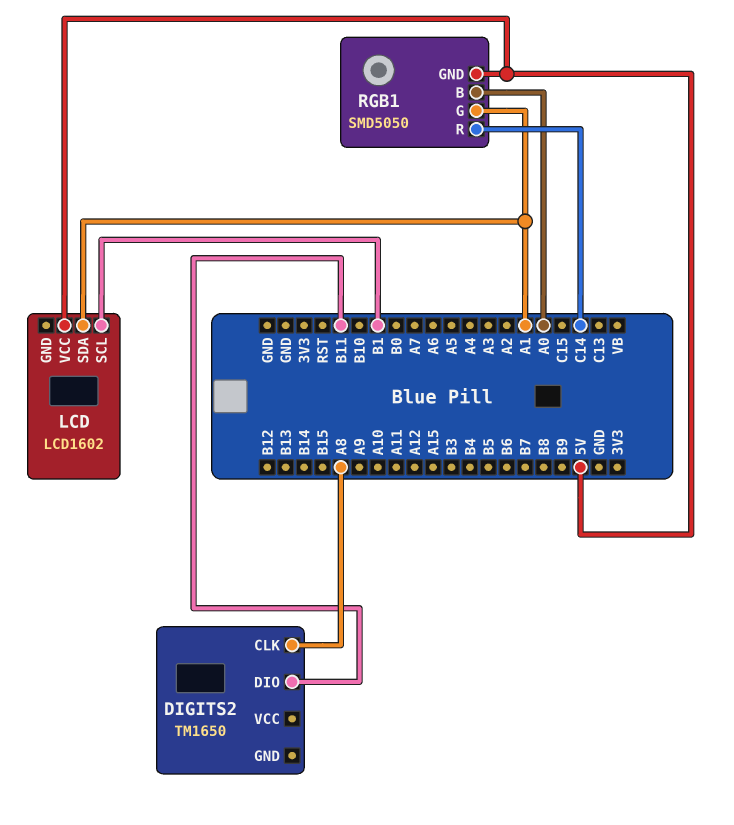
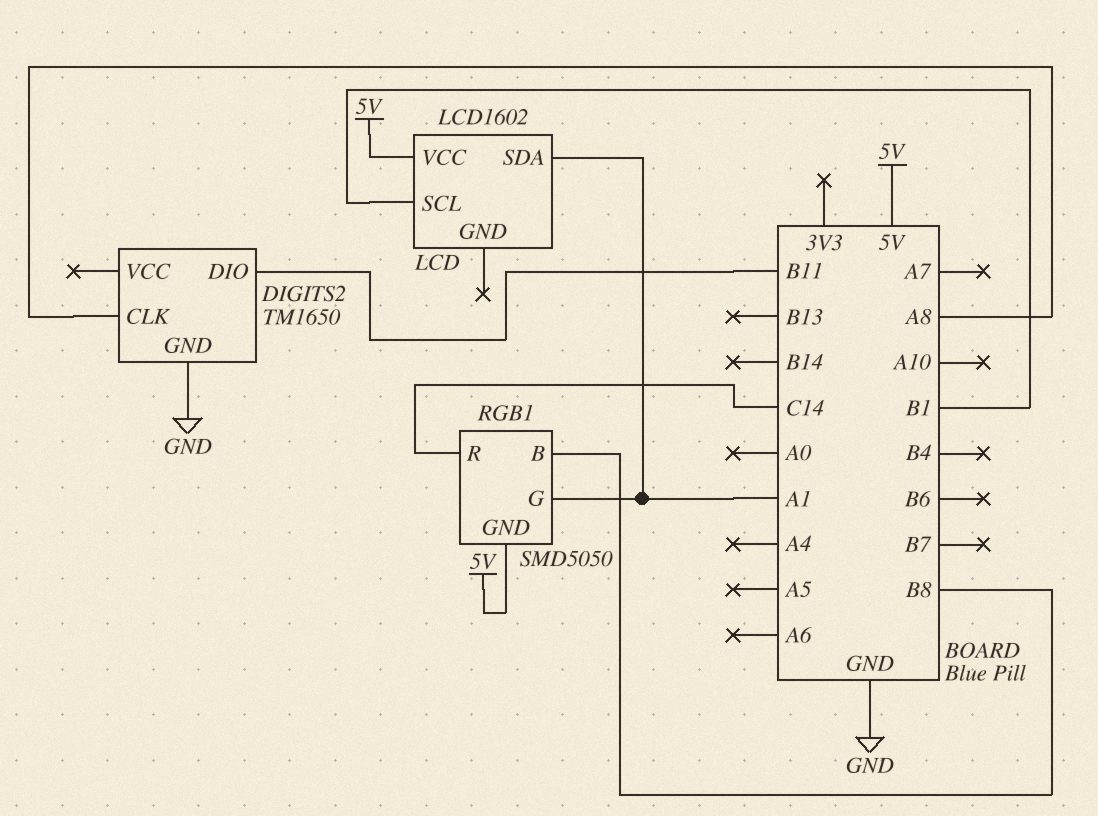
DIGITS2 pin GND: none -> GND
RGB1 pin B: A0 -> B8

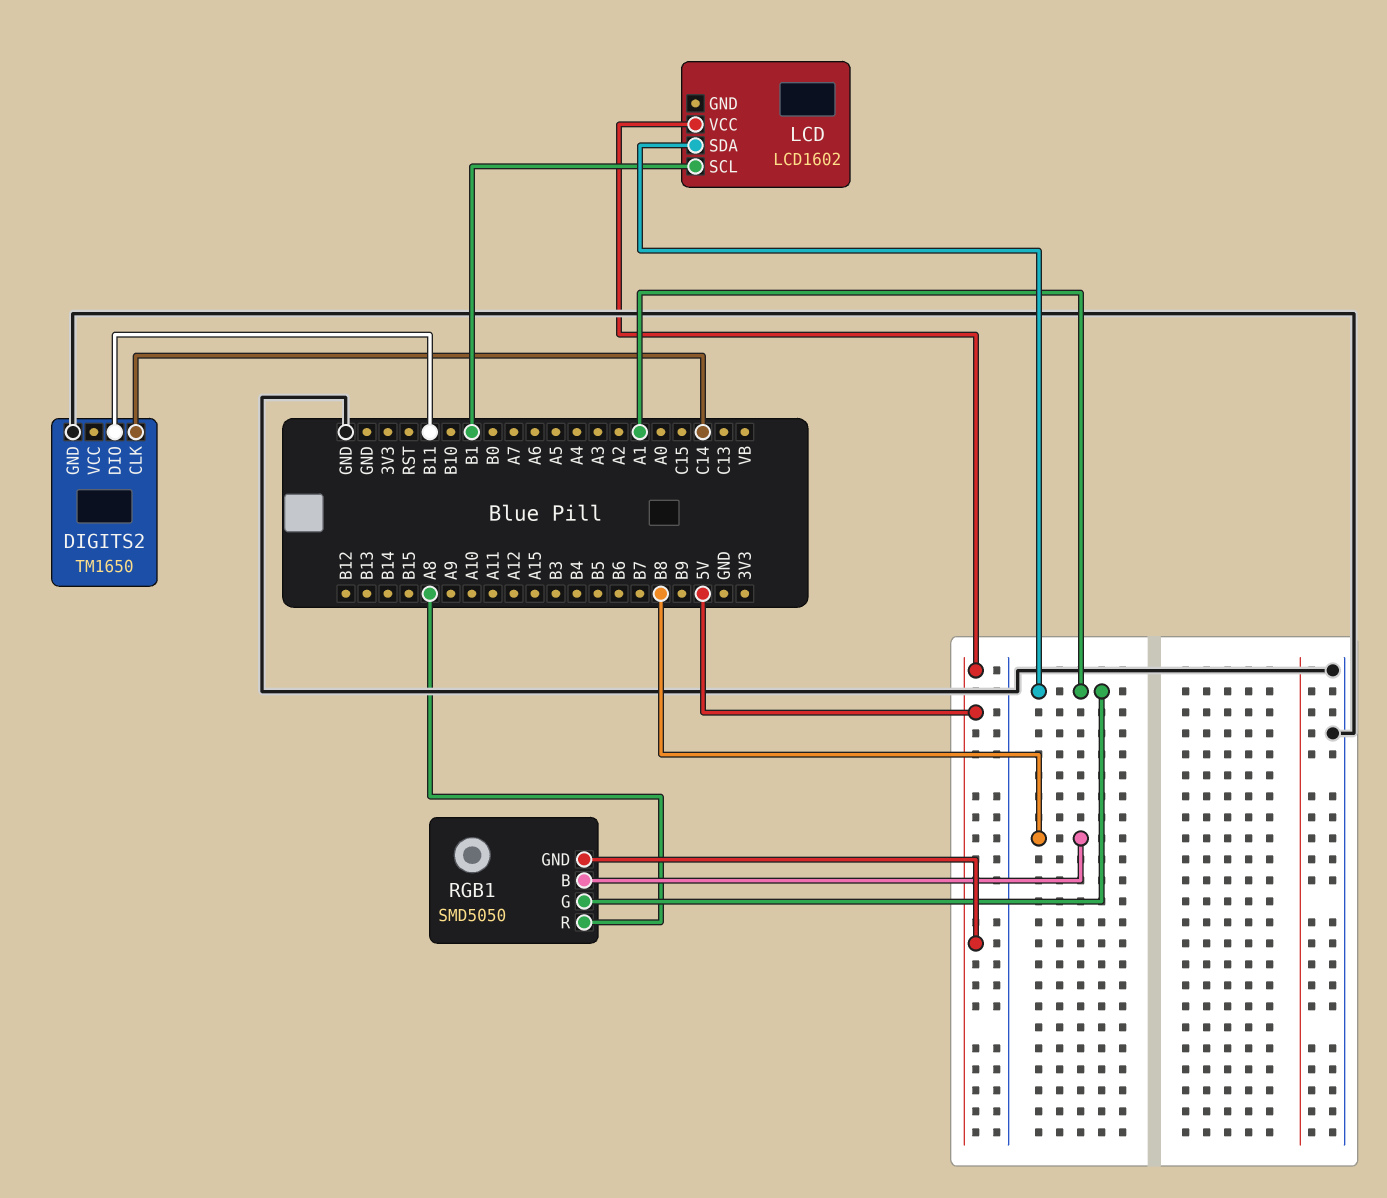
DIGITS2 pin CLK: A8 -> C14
RGB1 pin R: C14 -> A8

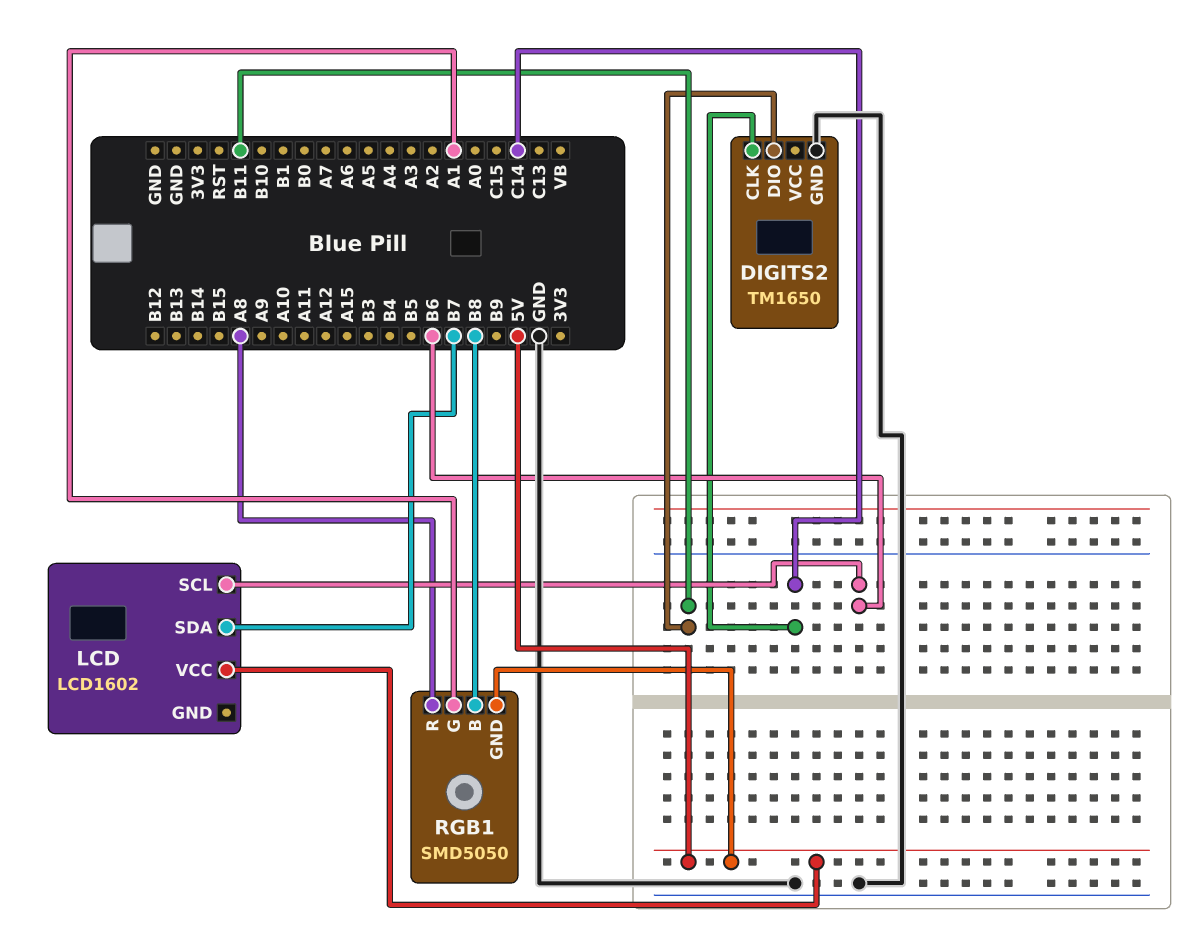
LCD pin SCL: B1 -> B6
LCD pin SDA: A1 -> B7

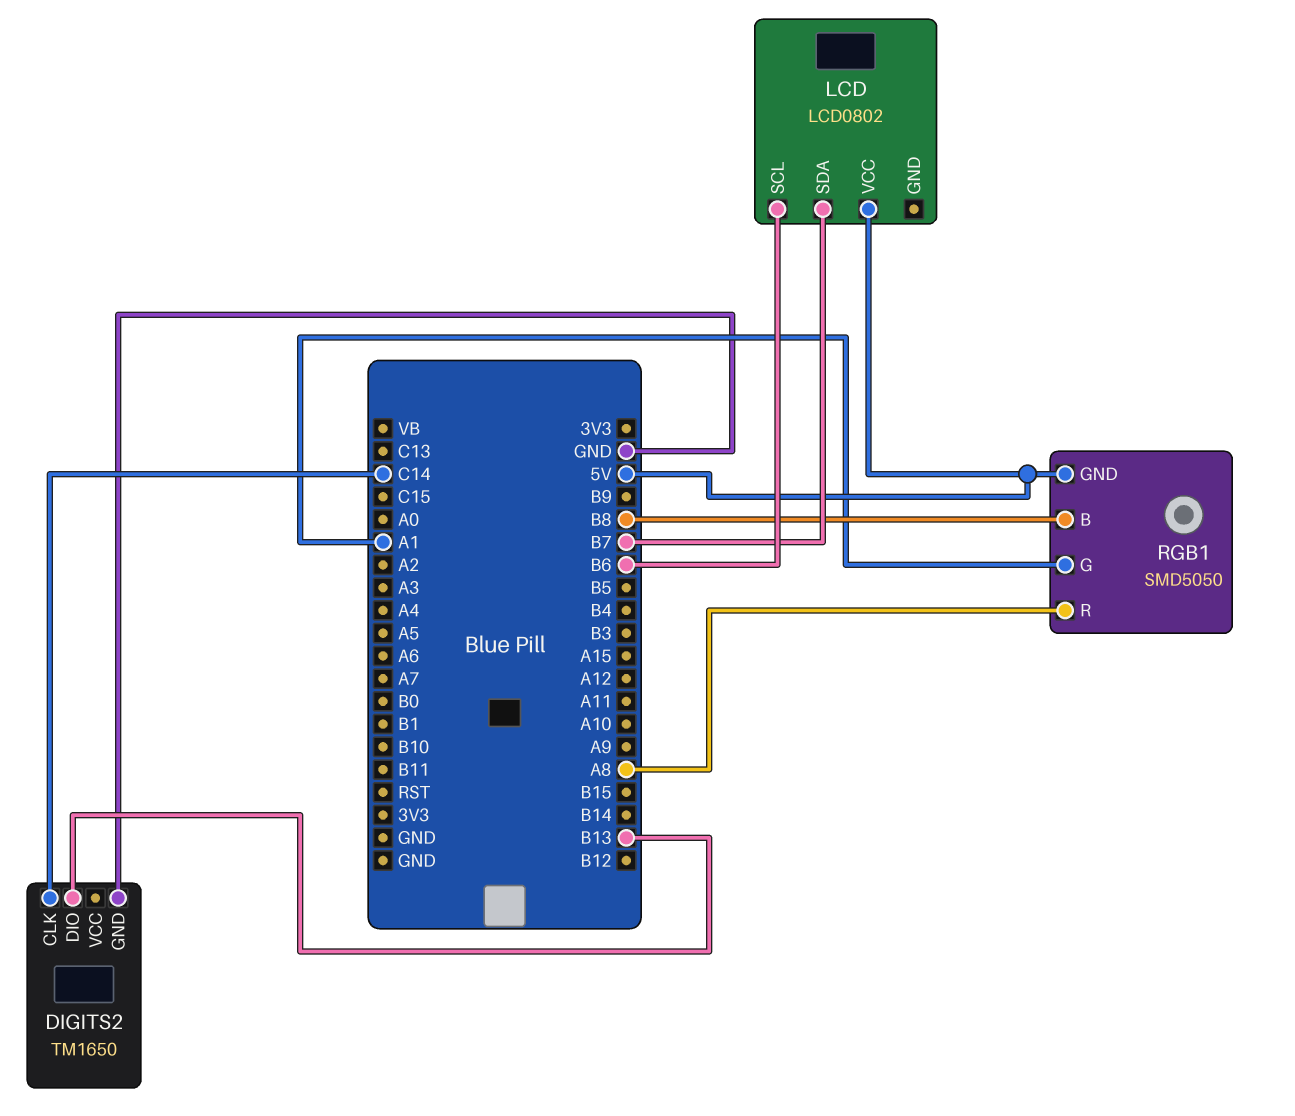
DIGITS2 pin DIO: B11 -> B13
LCD: LCD1602 -> LCD0802

